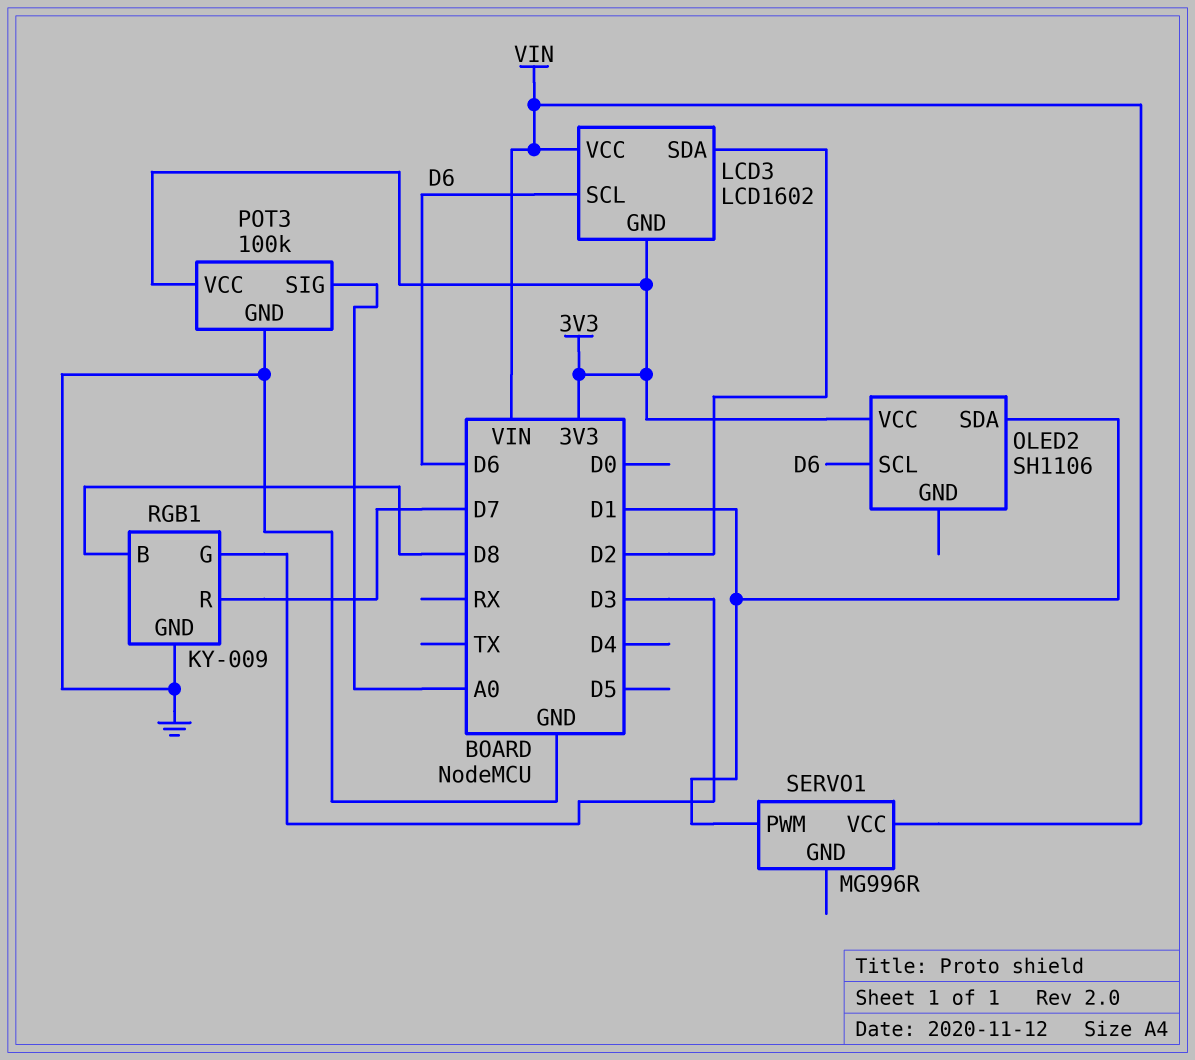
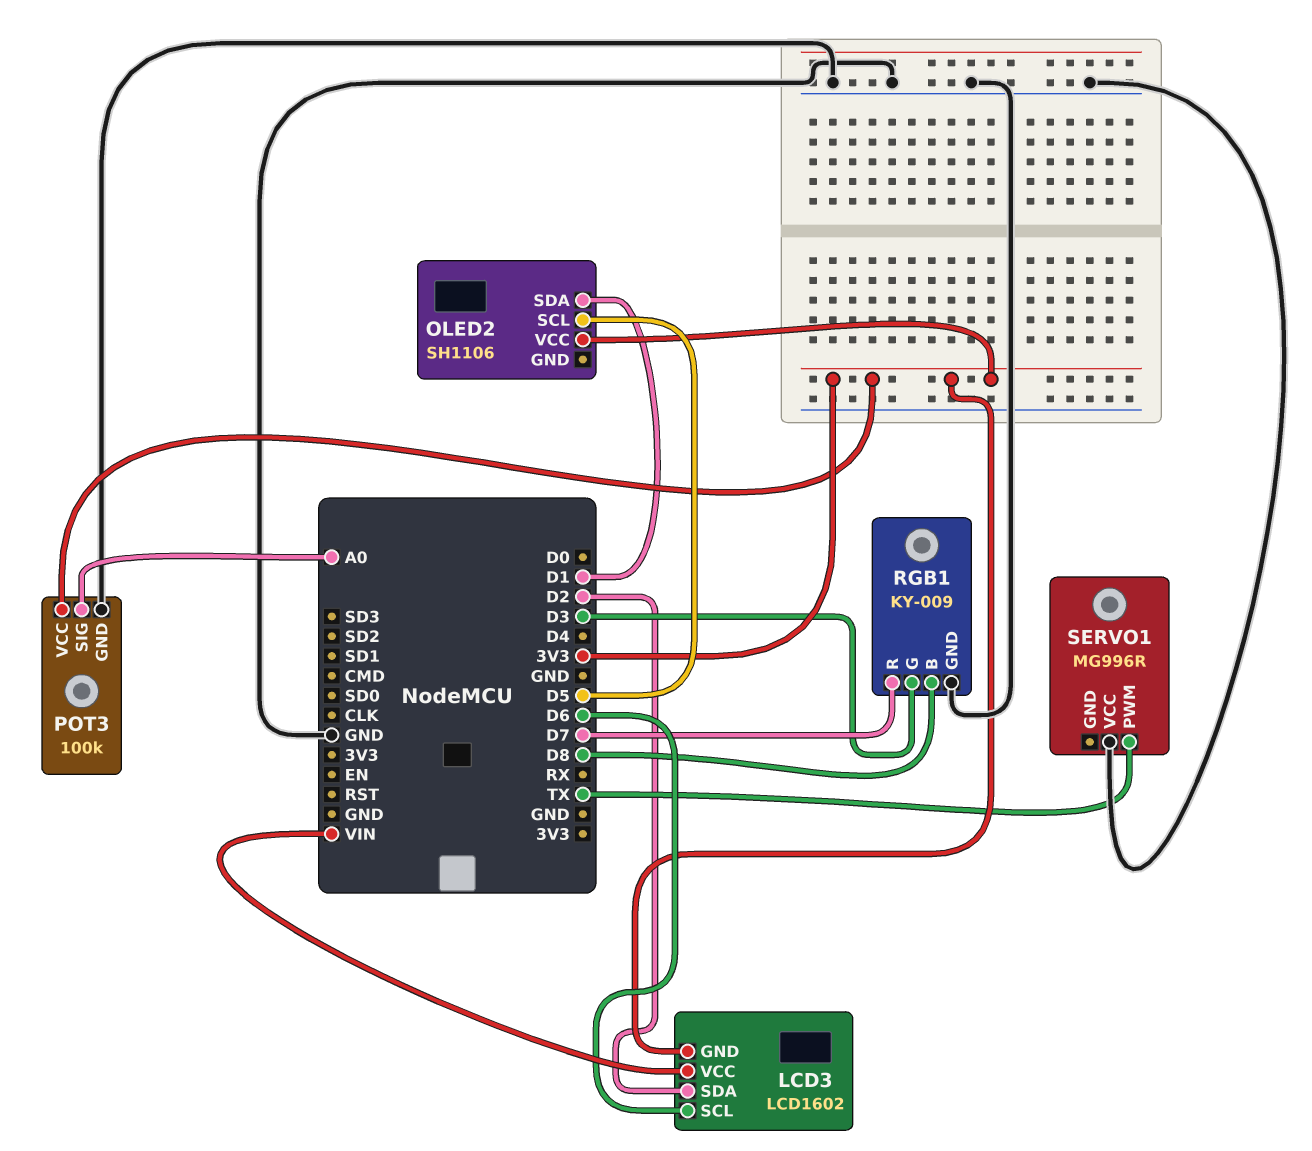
OLED2 pin SCL: D6 -> D5
SERVO1 pin PWM: D1 -> TX
SERVO1 pin VCC: VIN -> GND

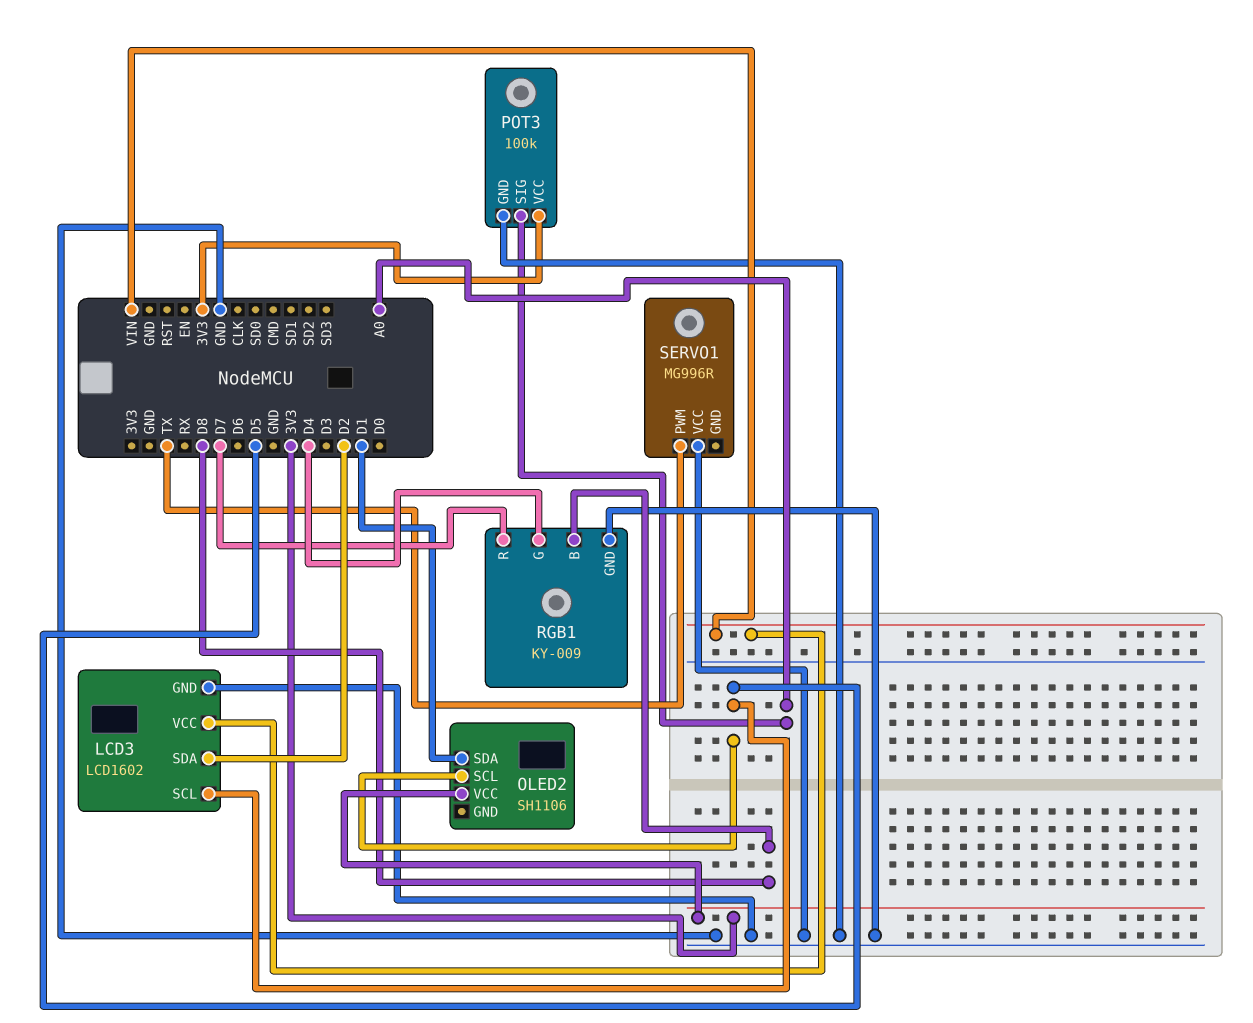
LCD3 pin GND: 3V3 -> GND
LCD3 pin SCL: D6 -> D5
RGB1 pin G: D3 -> D4

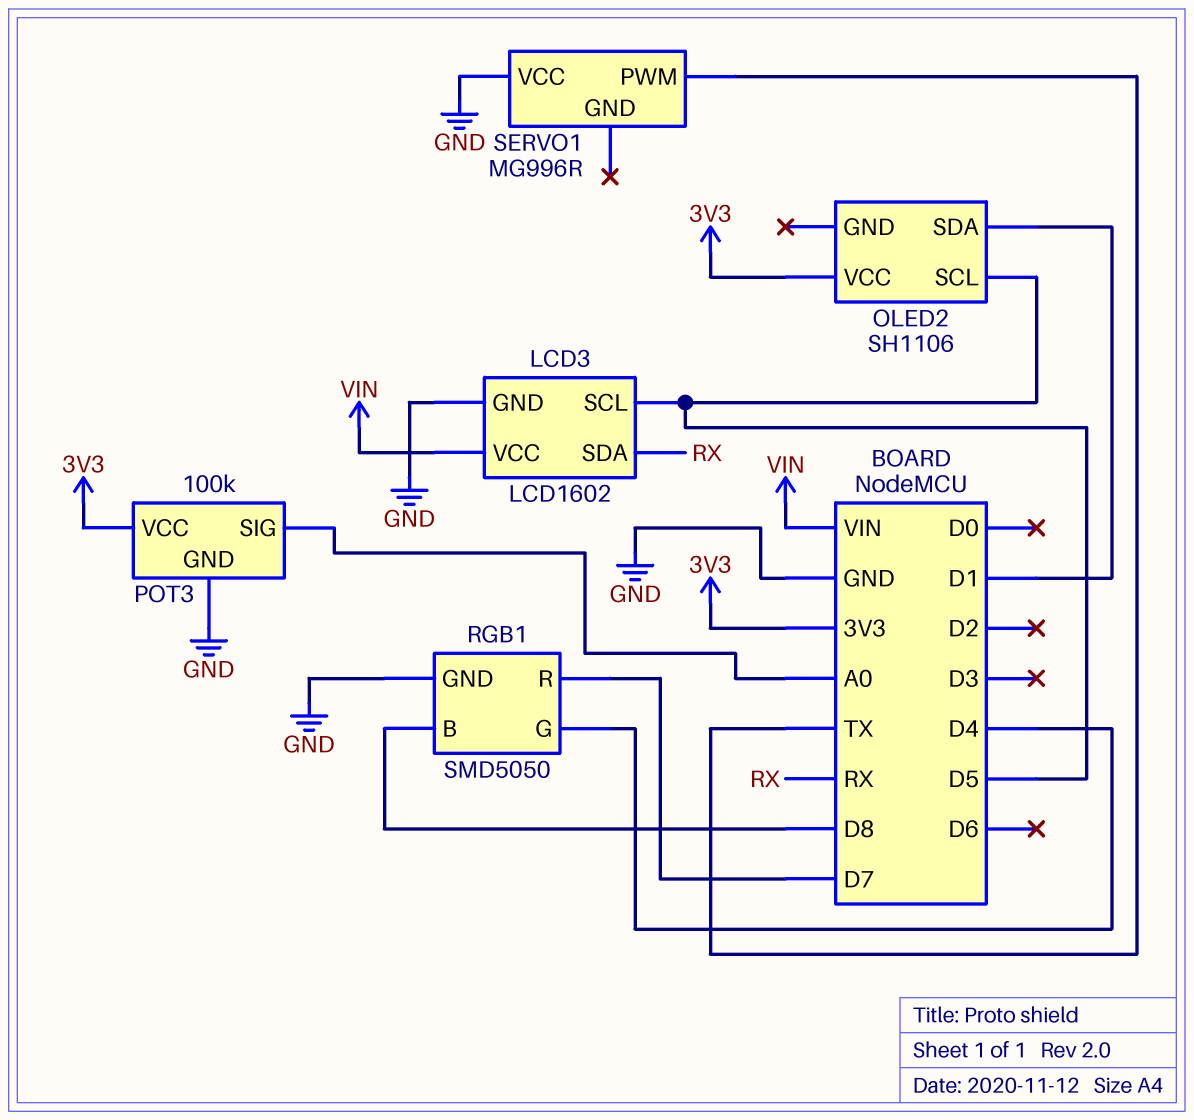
LCD3 pin SDA: D2 -> RX
RGB1: KY-009 -> SMD5050

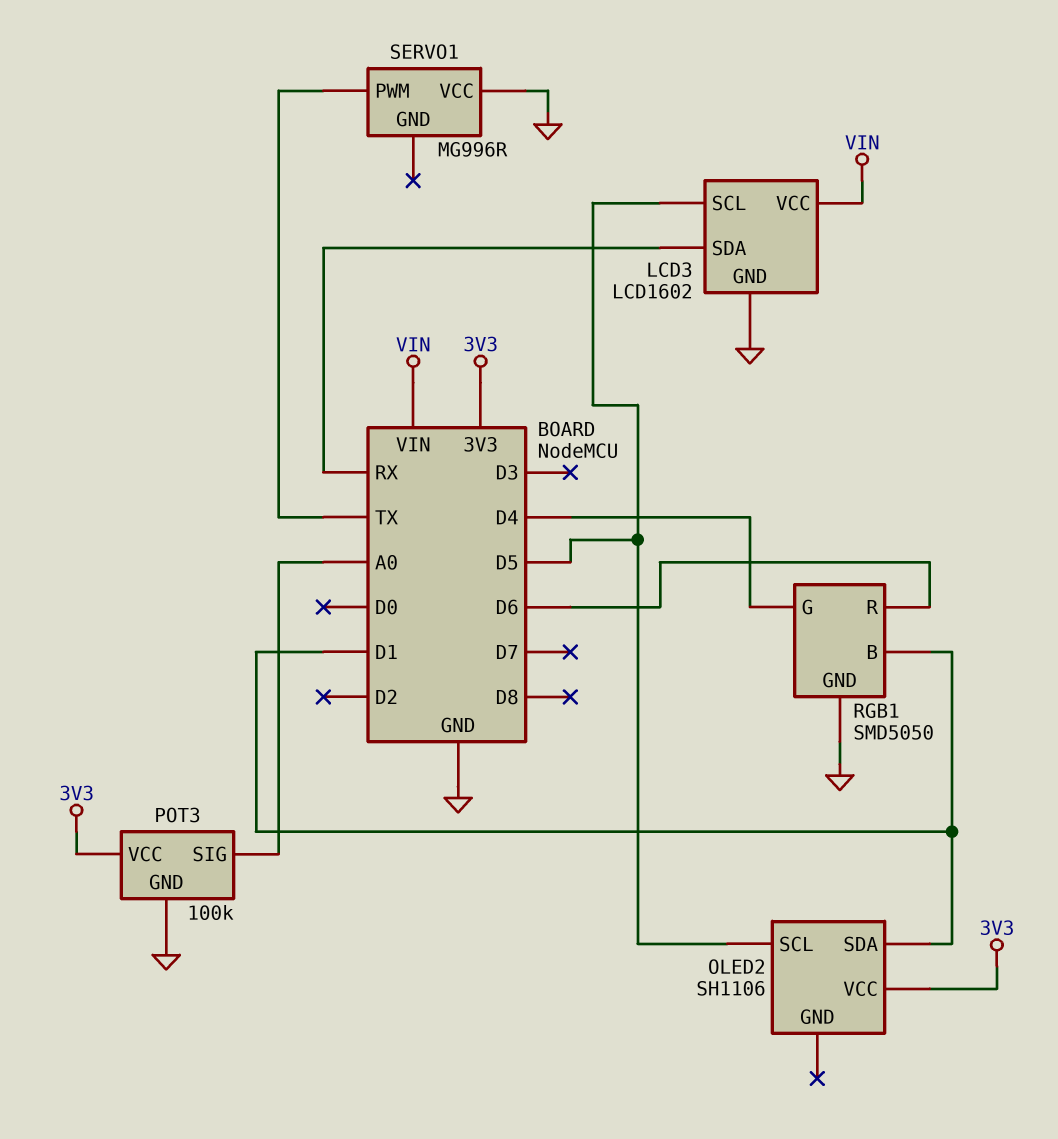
RGB1 pin B: D8 -> D1
RGB1 pin R: D7 -> D6

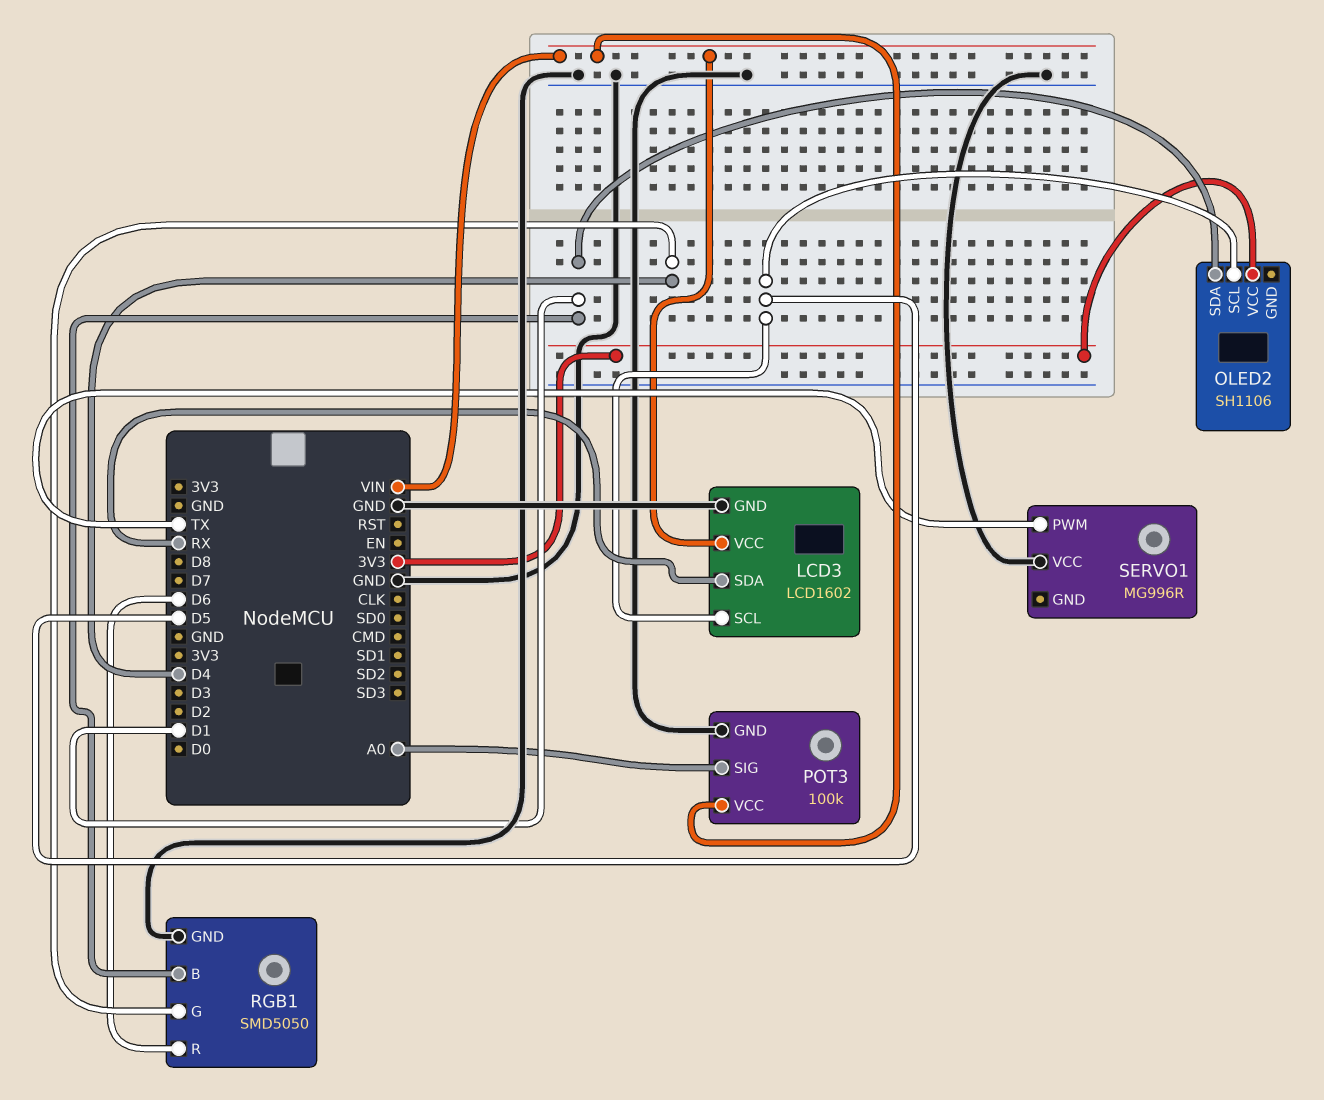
POT3 pin VCC: 3V3 -> VIN

